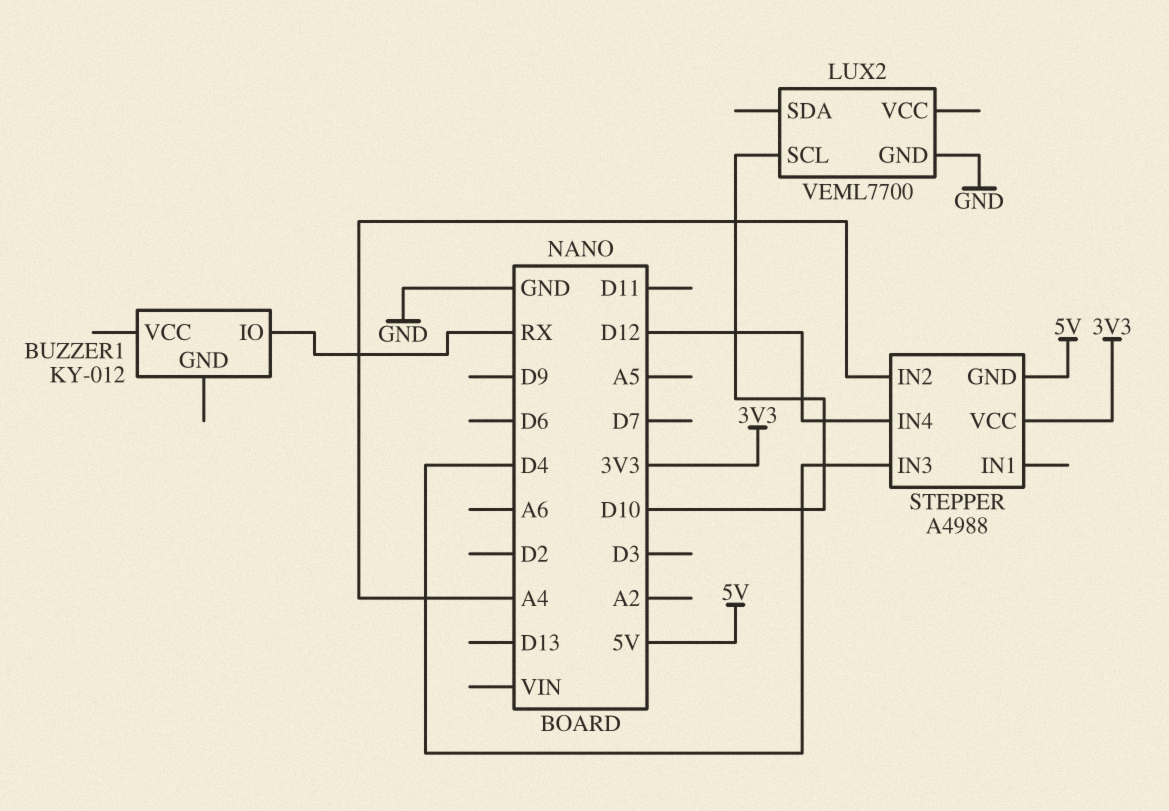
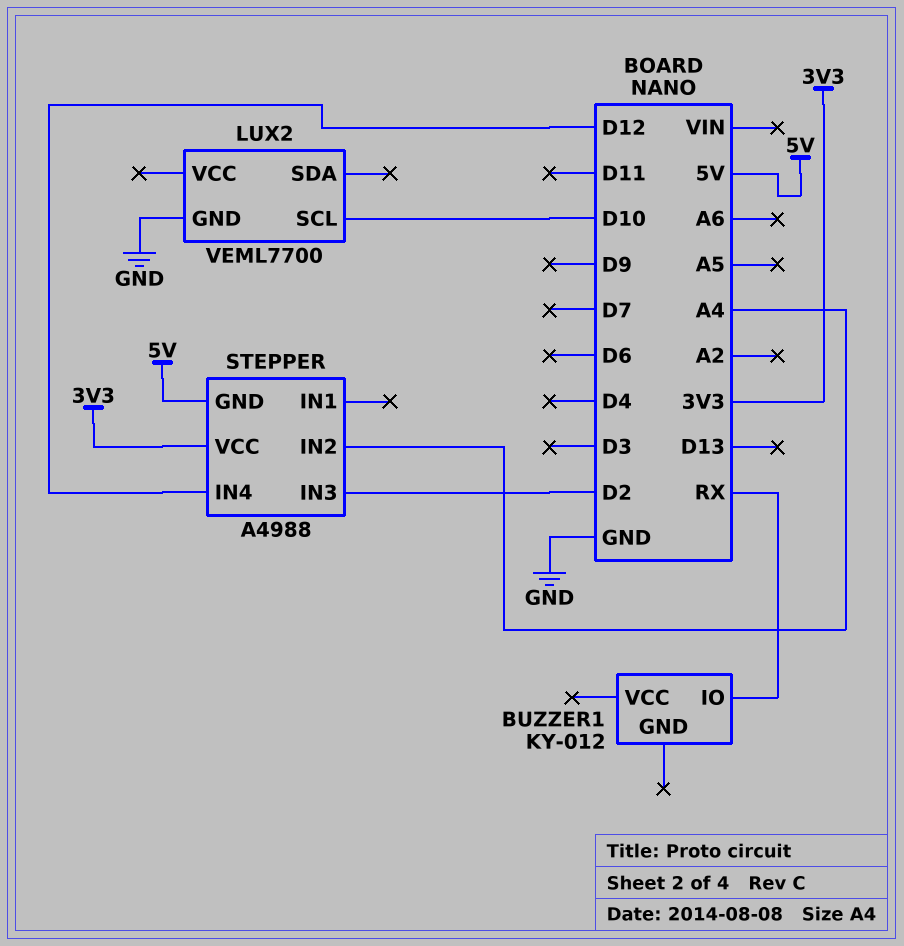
STEPPER pin IN3: D4 -> D2

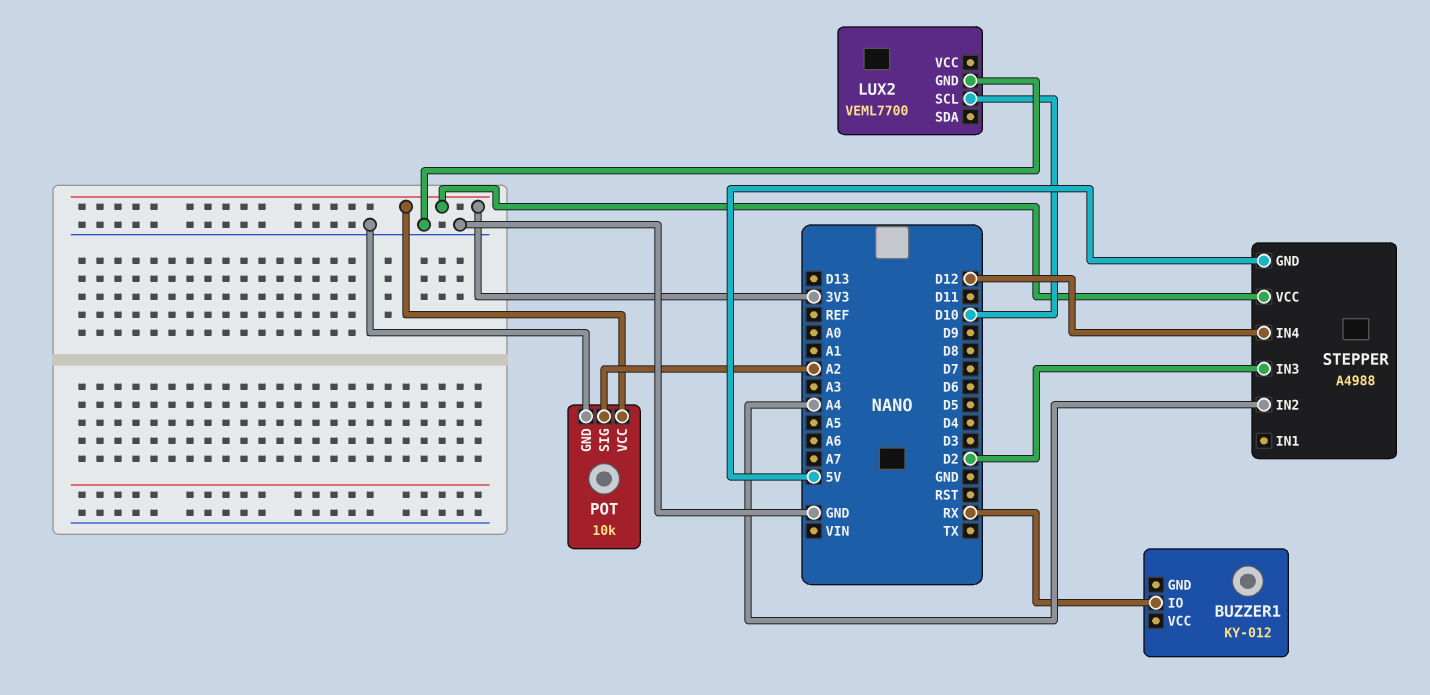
POT: none -> 10k
POT pin GND: none -> GND
POT pin SIG: none -> A2
POT pin VCC: none -> 3V3

